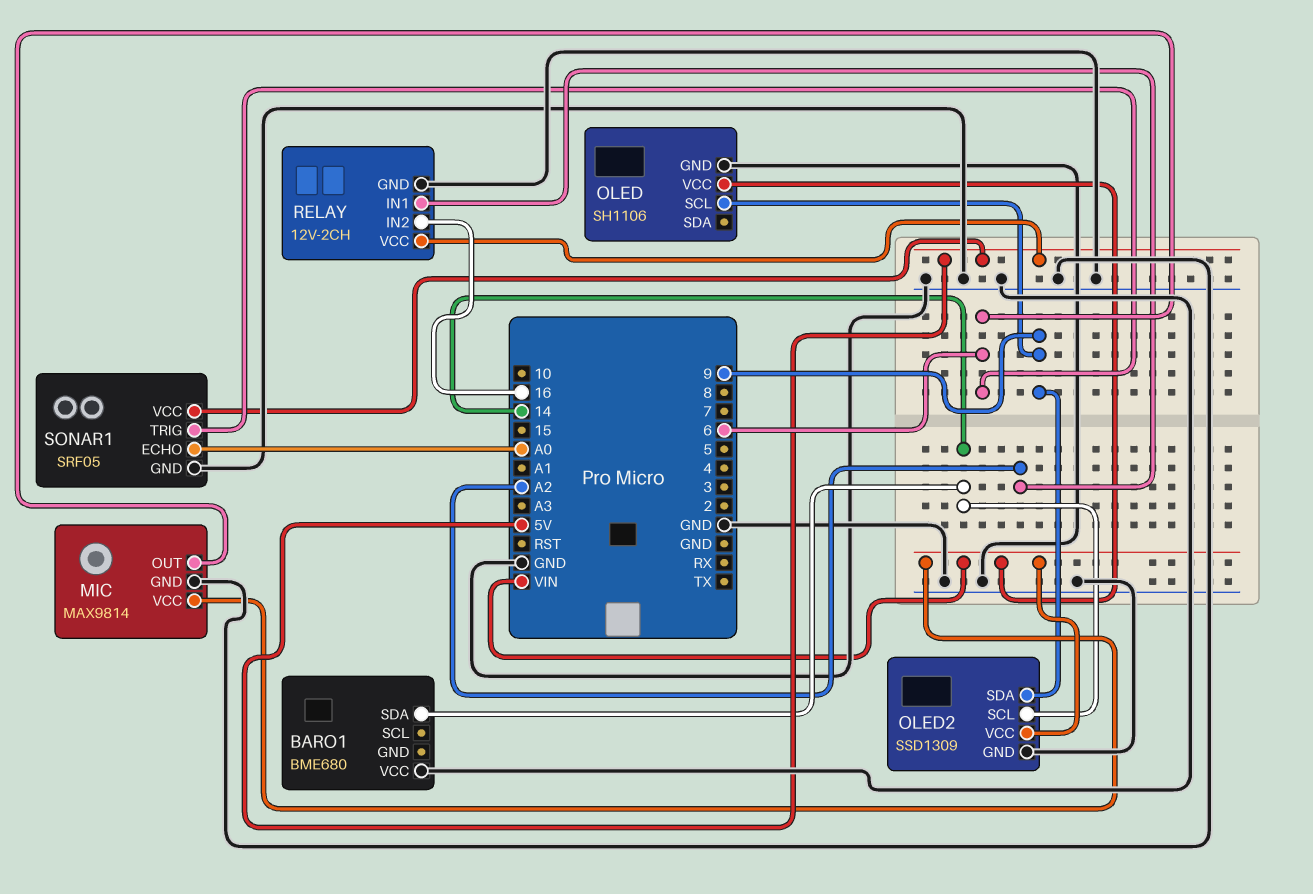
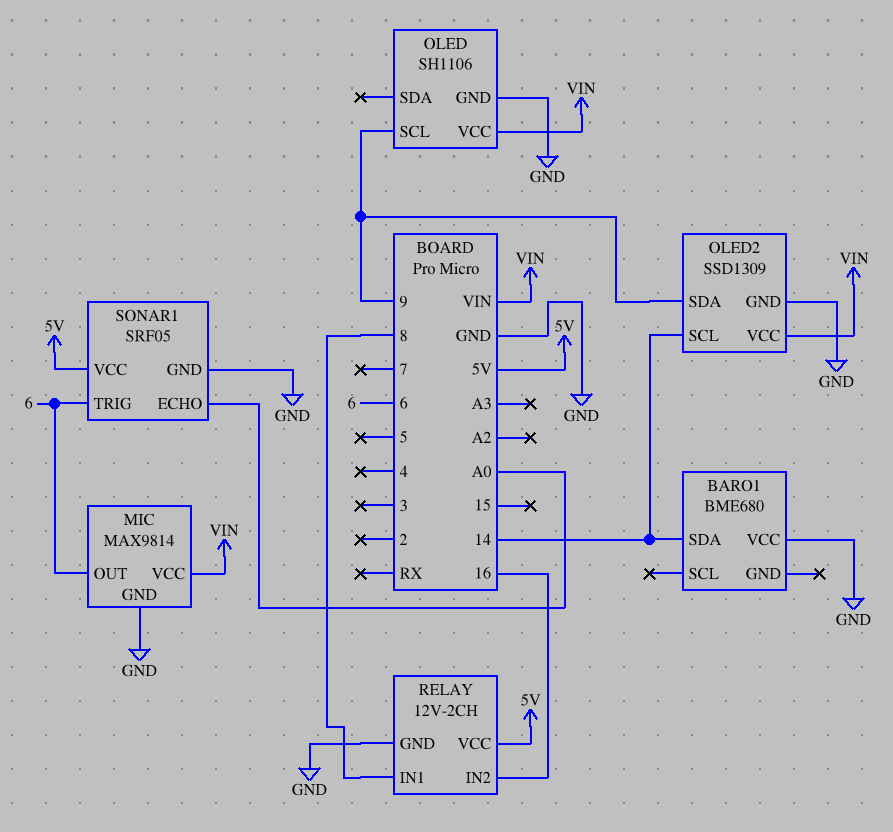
RELAY pin IN1: A2 -> 8

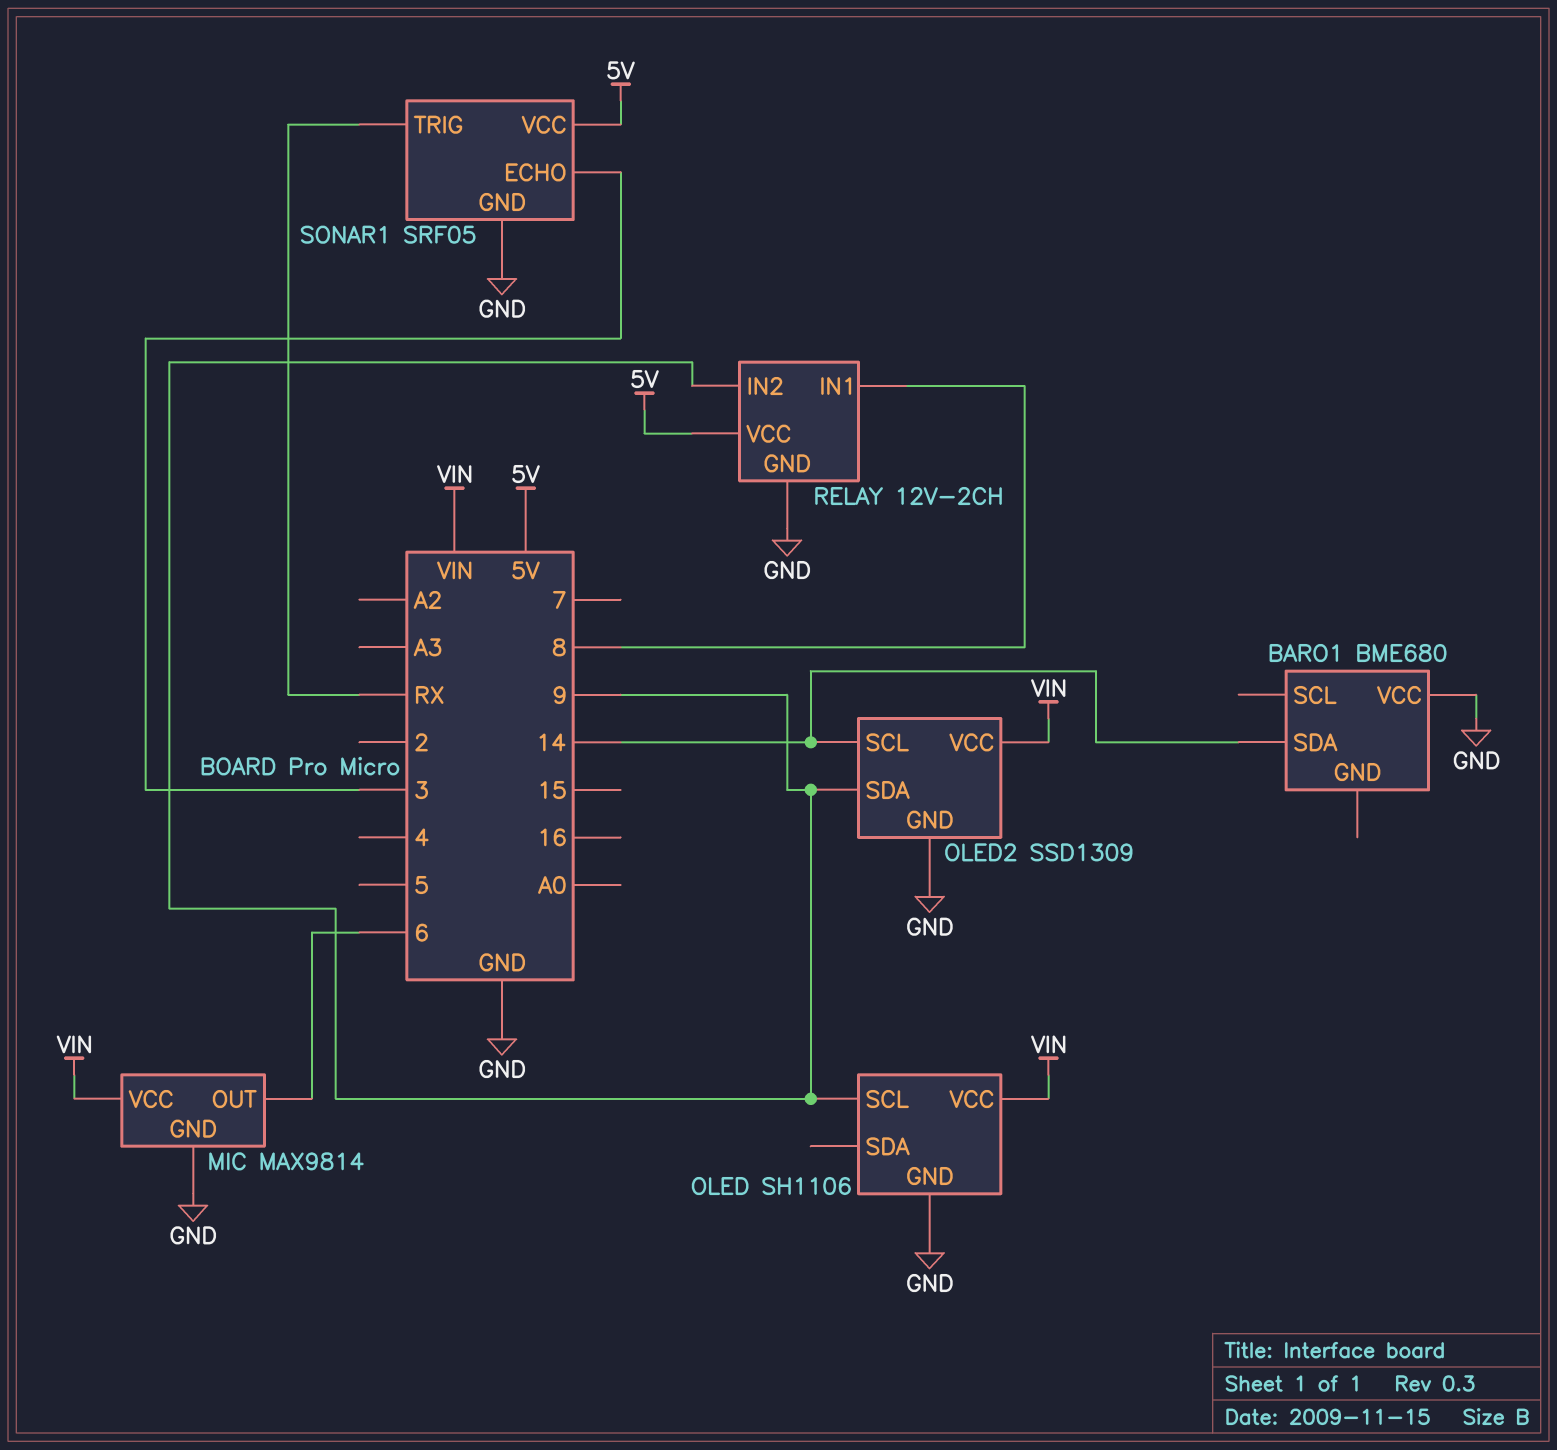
RELAY pin IN2: 16 -> 9
SONAR1 pin ECHO: A0 -> 3
SONAR1 pin TRIG: 6 -> RX

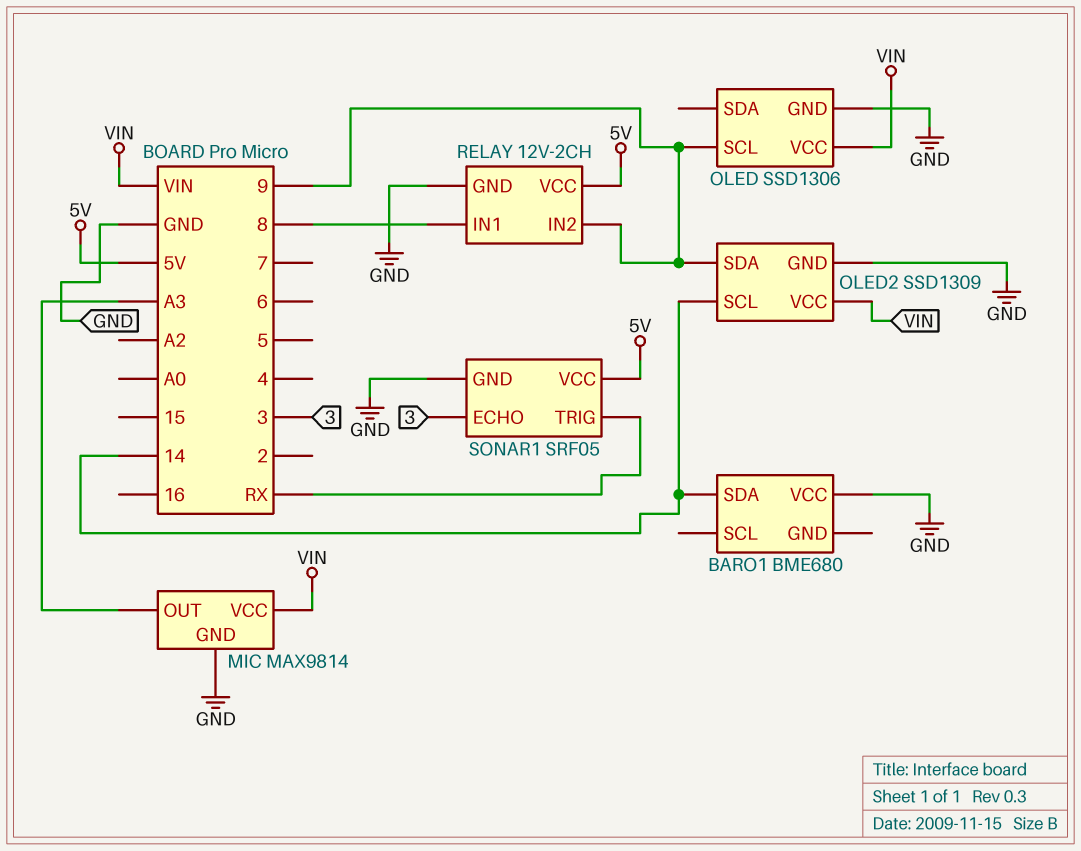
MIC pin OUT: 6 -> A3
OLED: SH1106 -> SSD1306

